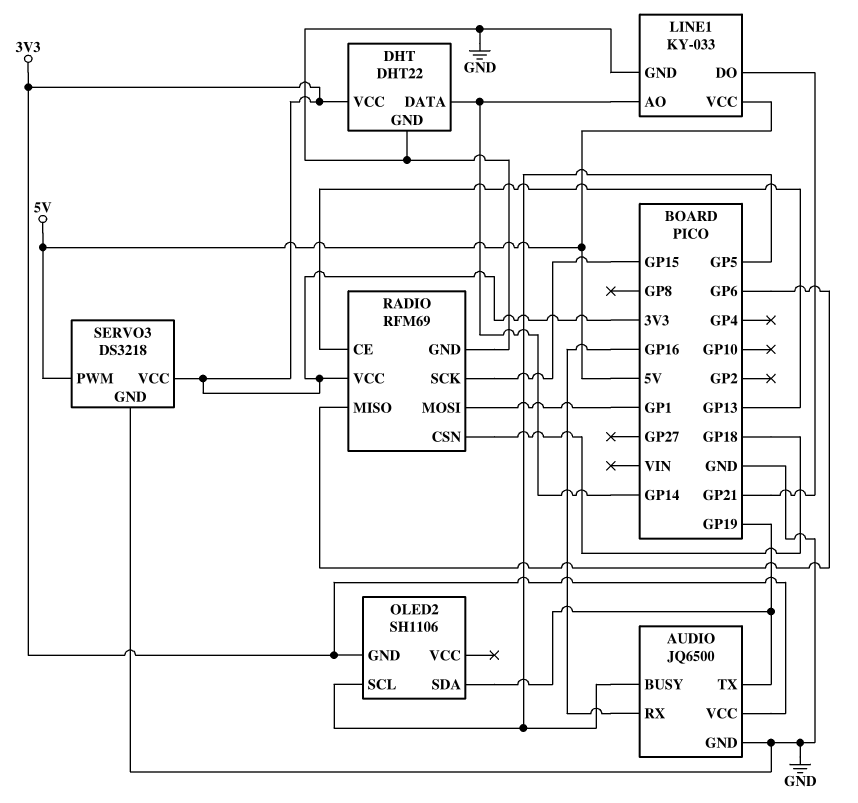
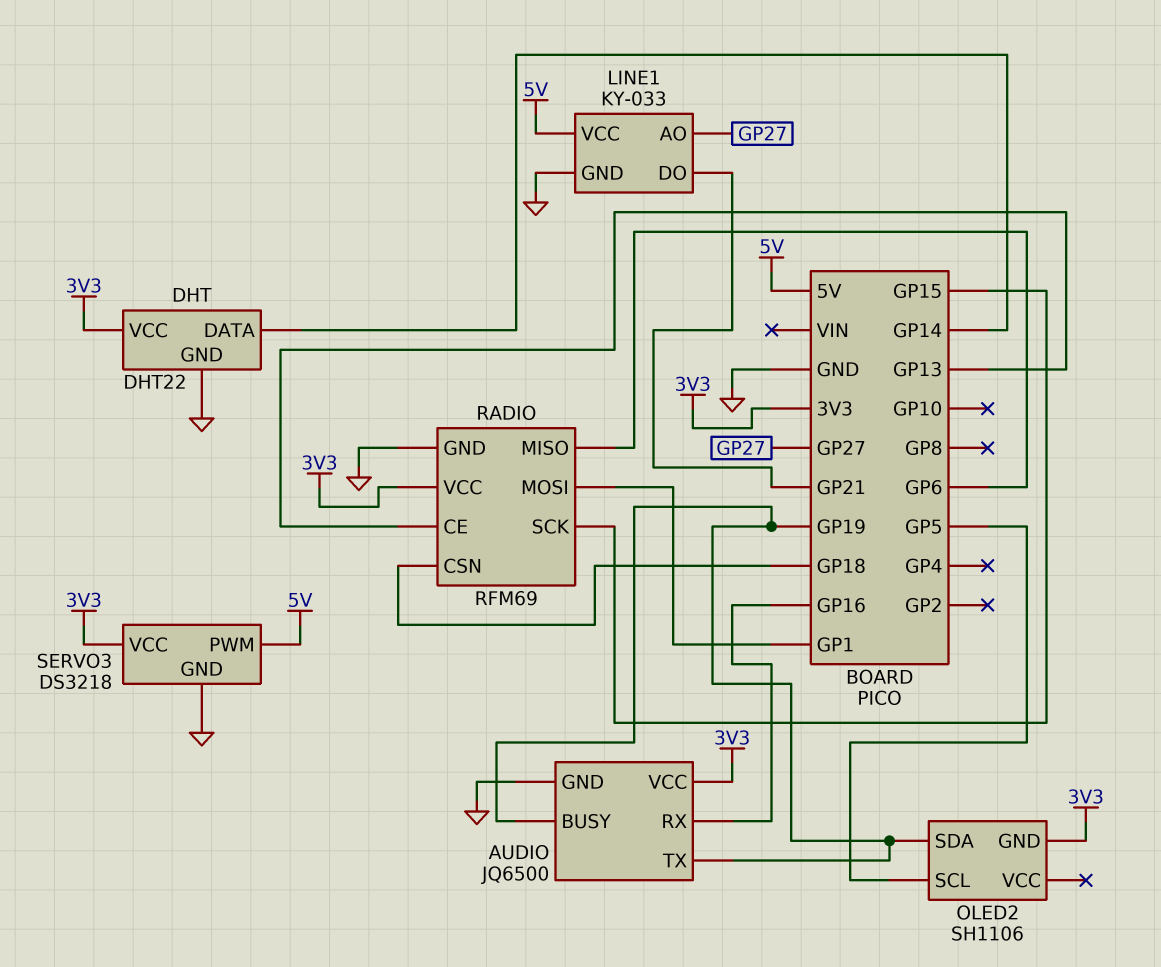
AUDIO pin BUSY: GP5 -> GP19
LINE1 pin AO: GP14 -> GP27

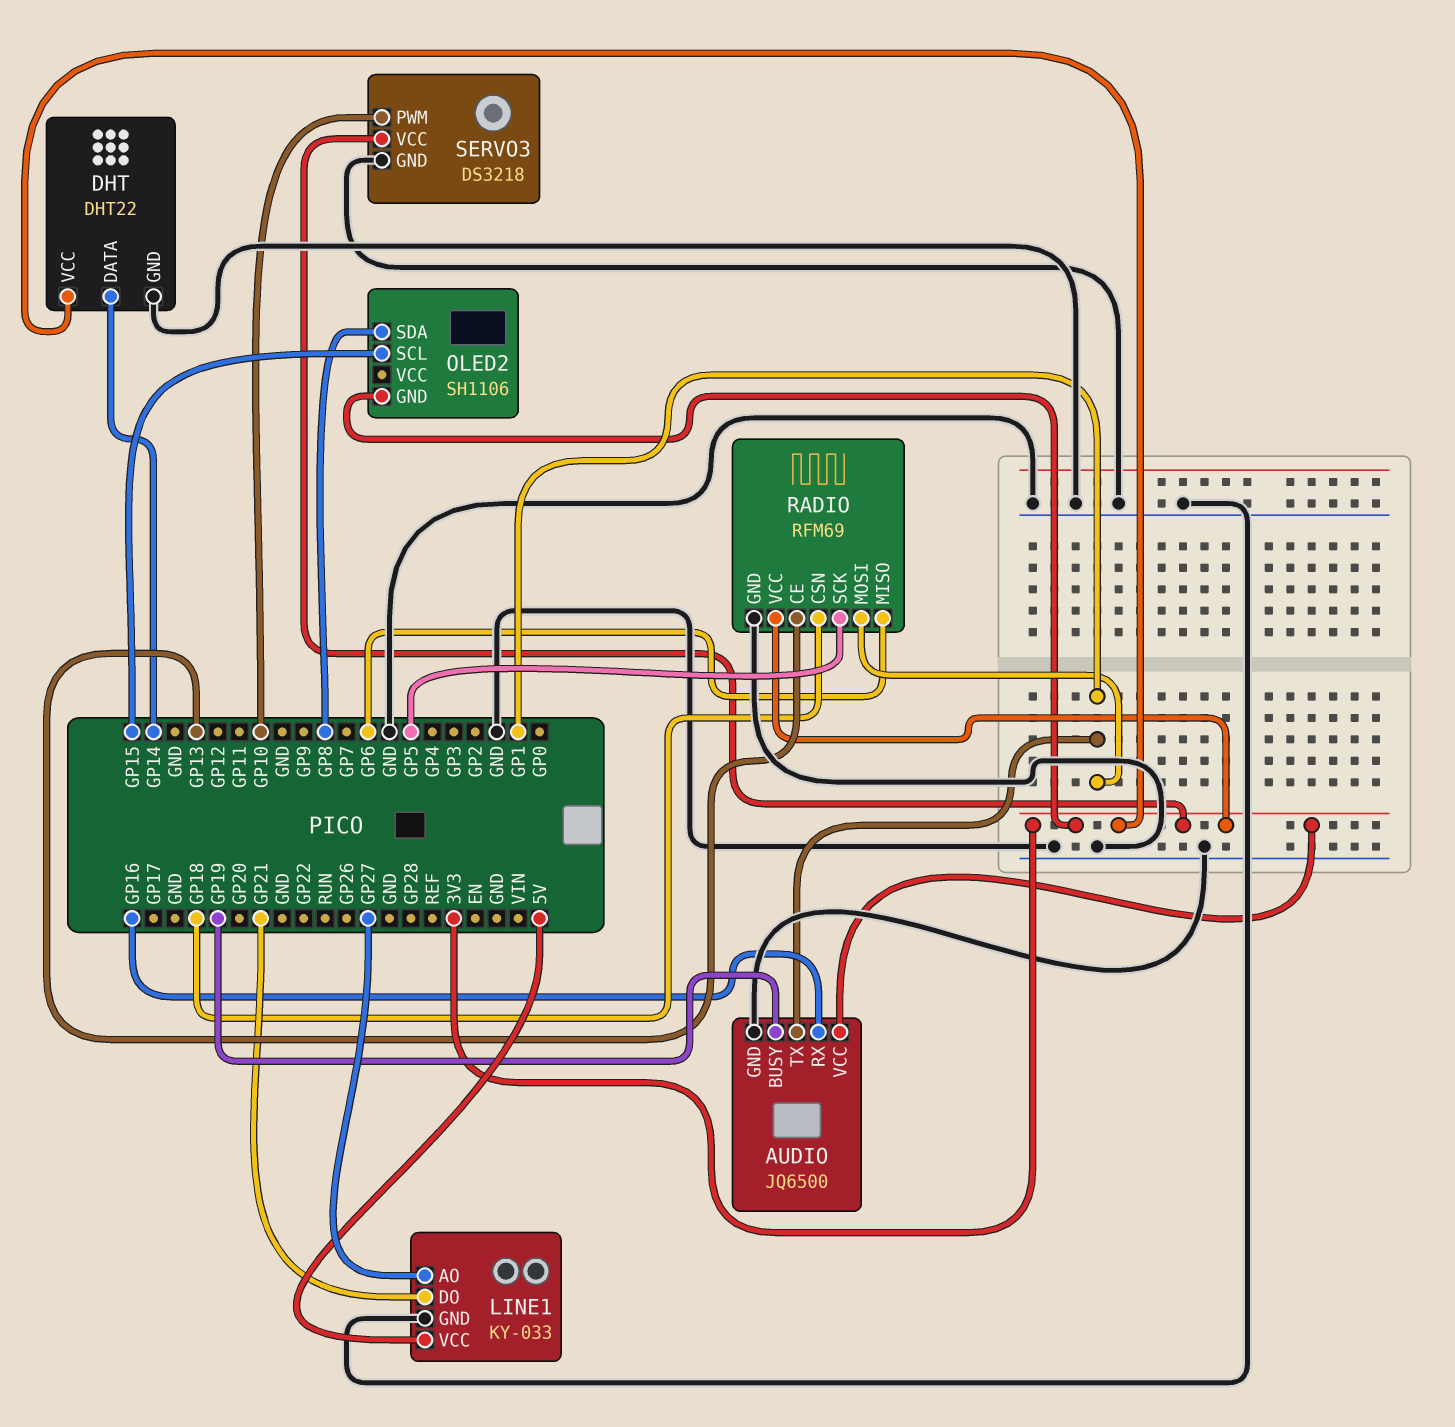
AUDIO pin TX: GP19 -> GP1
OLED2 pin SCL: GP5 -> GP15
OLED2 pin SDA: GP19 -> GP8
RADIO pin SCK: GP15 -> GP5
SERVO3 pin PWM: 5V -> GP10

